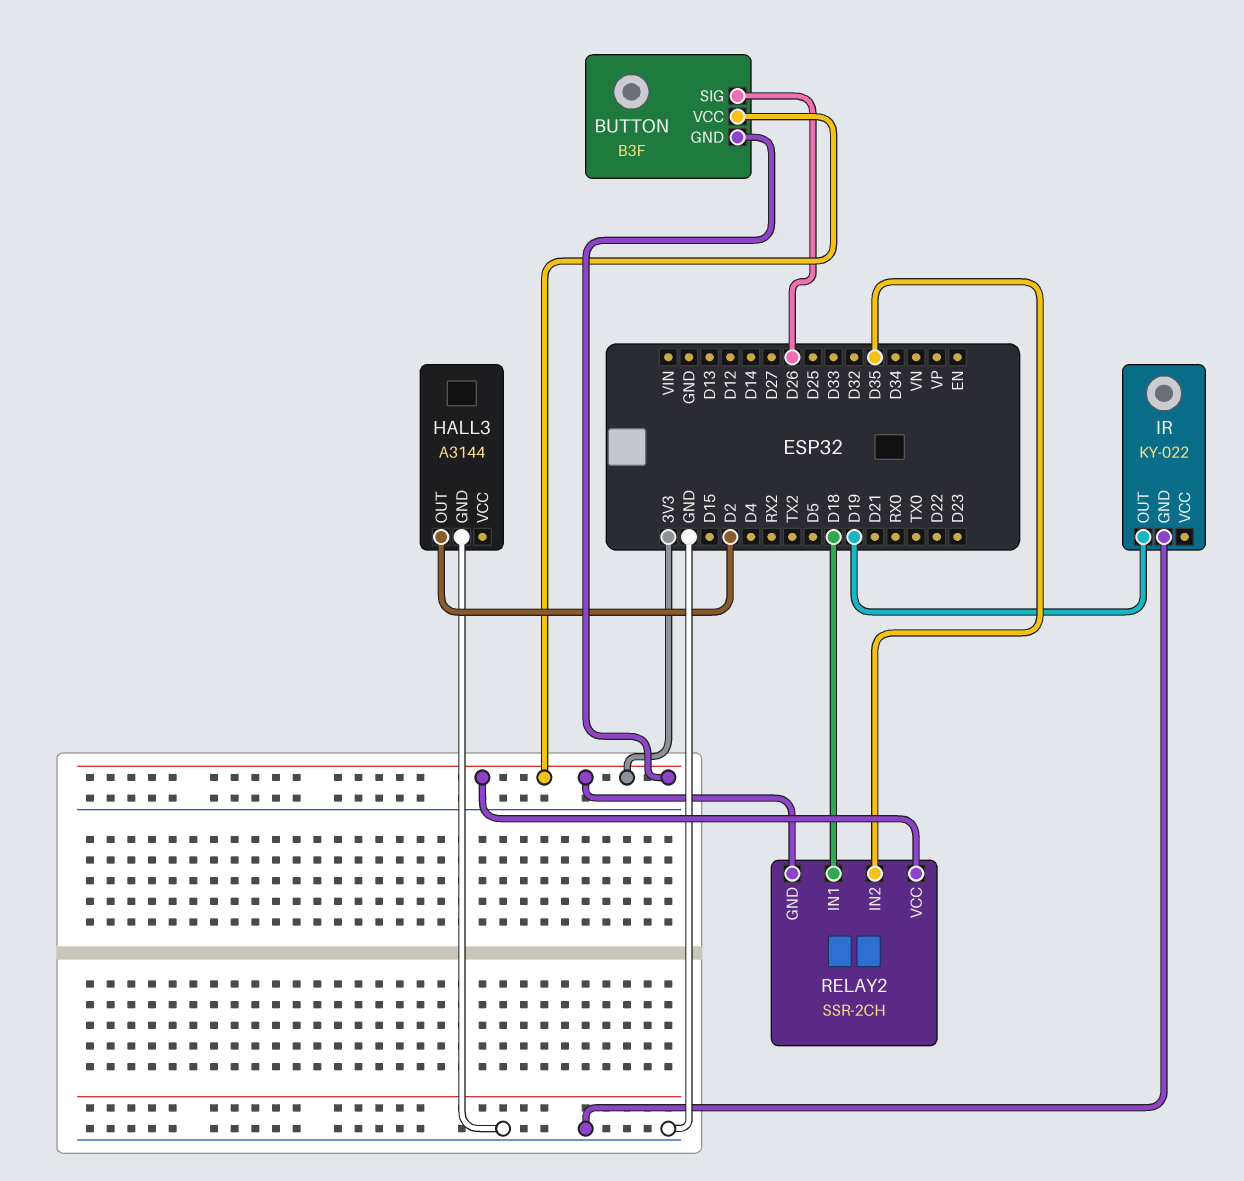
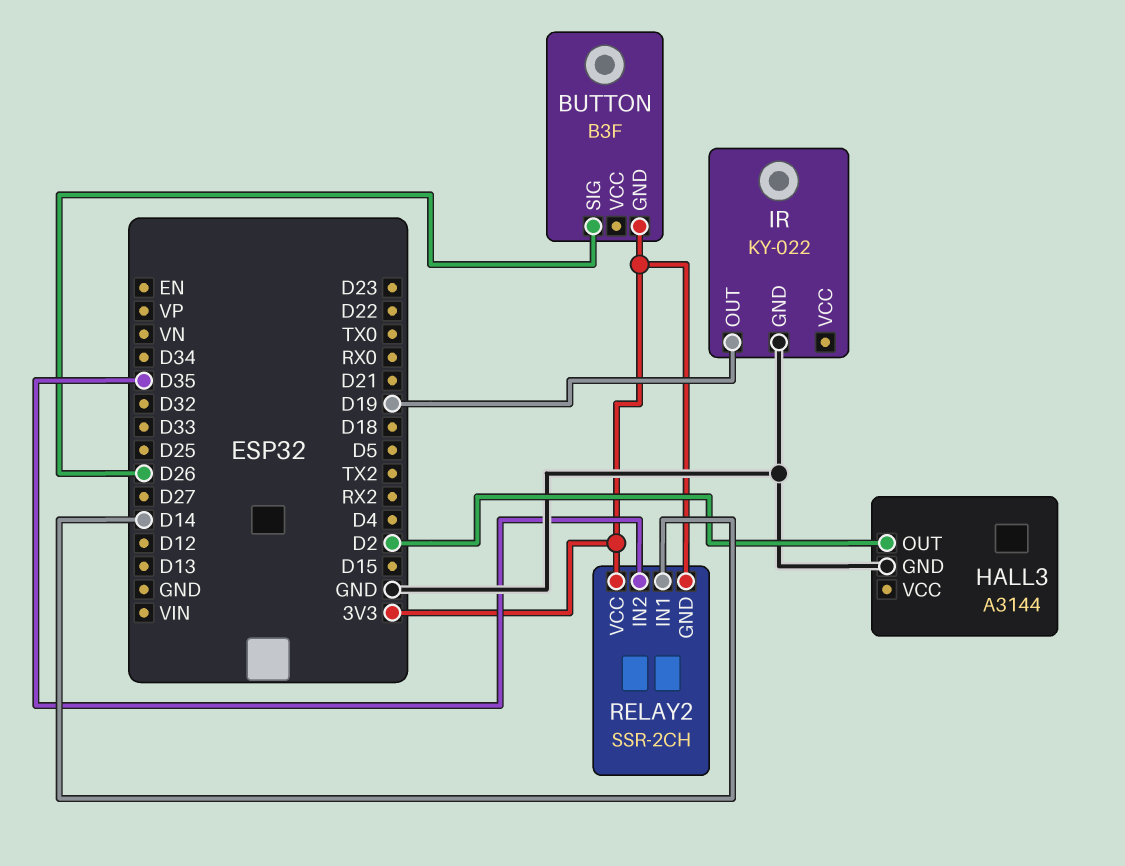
BUTTON pin VCC: 3V3 -> none
RELAY2 pin IN1: D18 -> D14

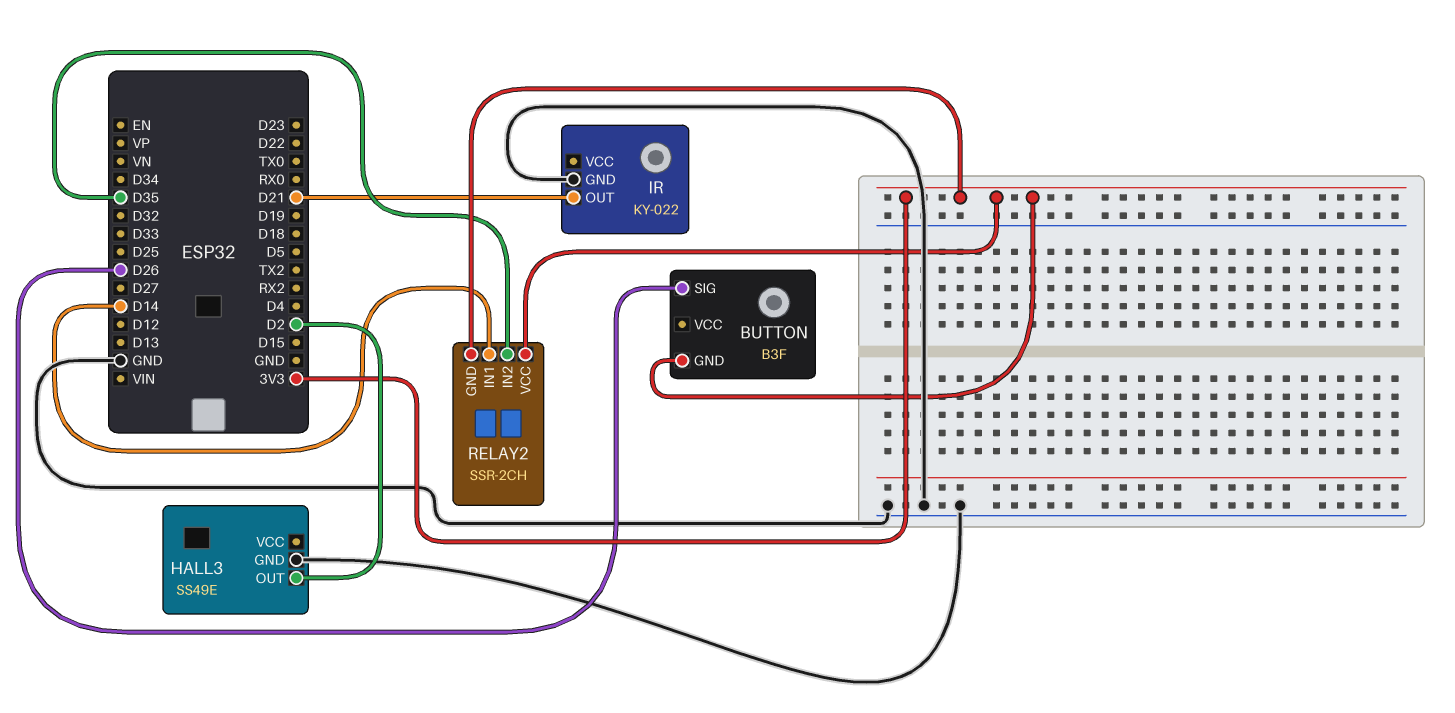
HALL3: A3144 -> SS49E
IR pin OUT: D19 -> D21

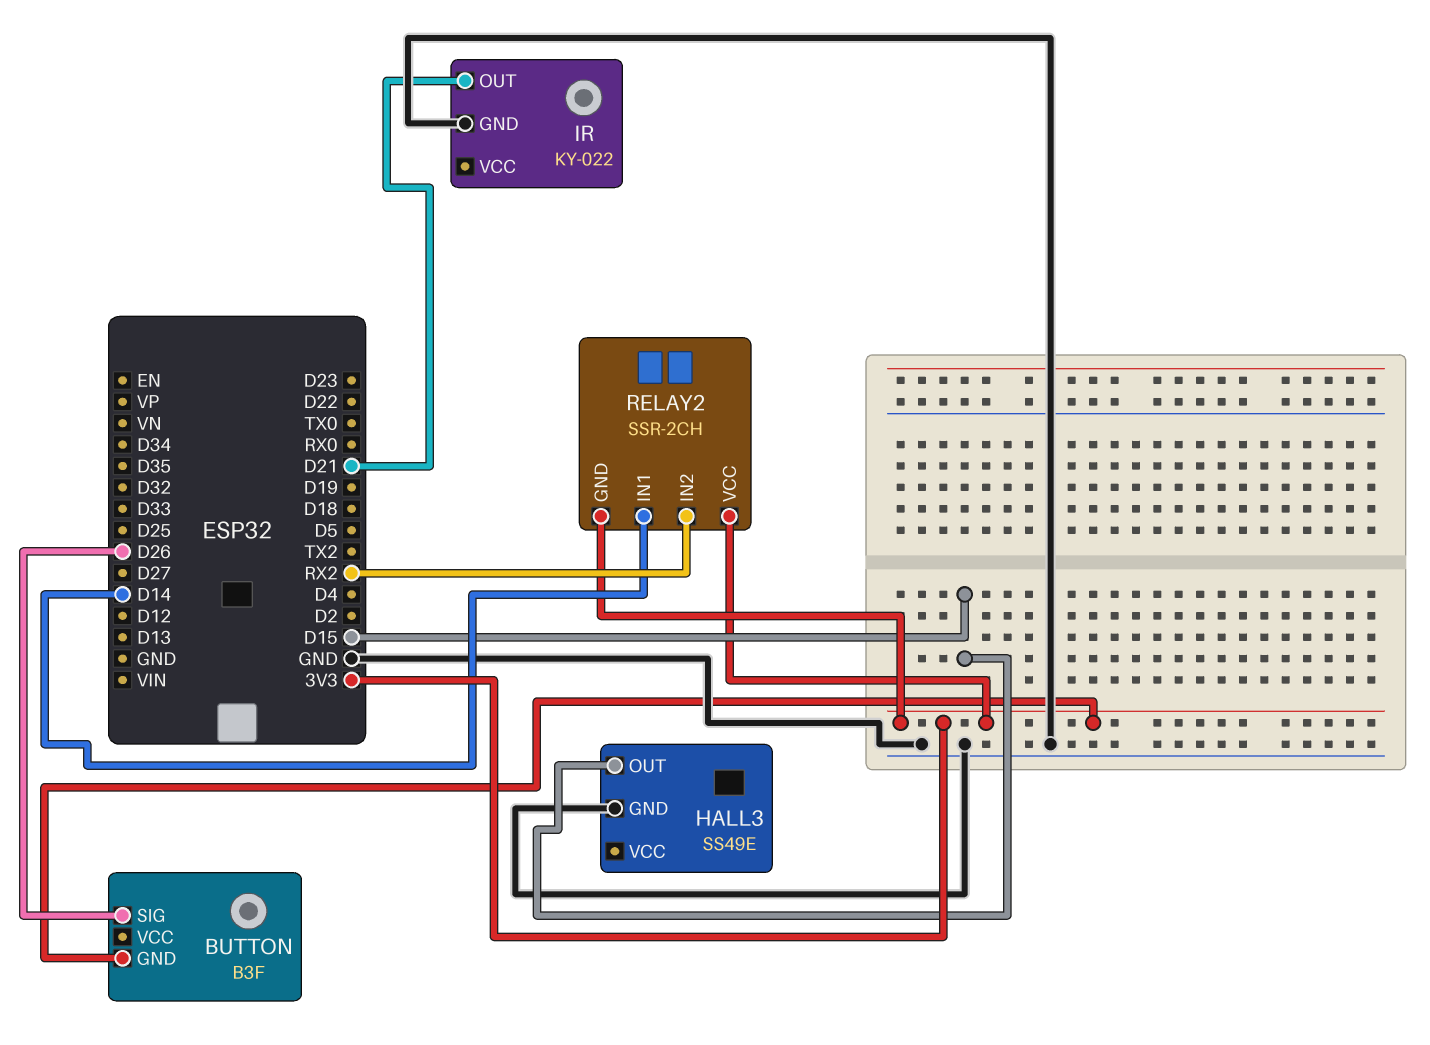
HALL3 pin OUT: D2 -> D15
RELAY2 pin IN2: D35 -> RX2

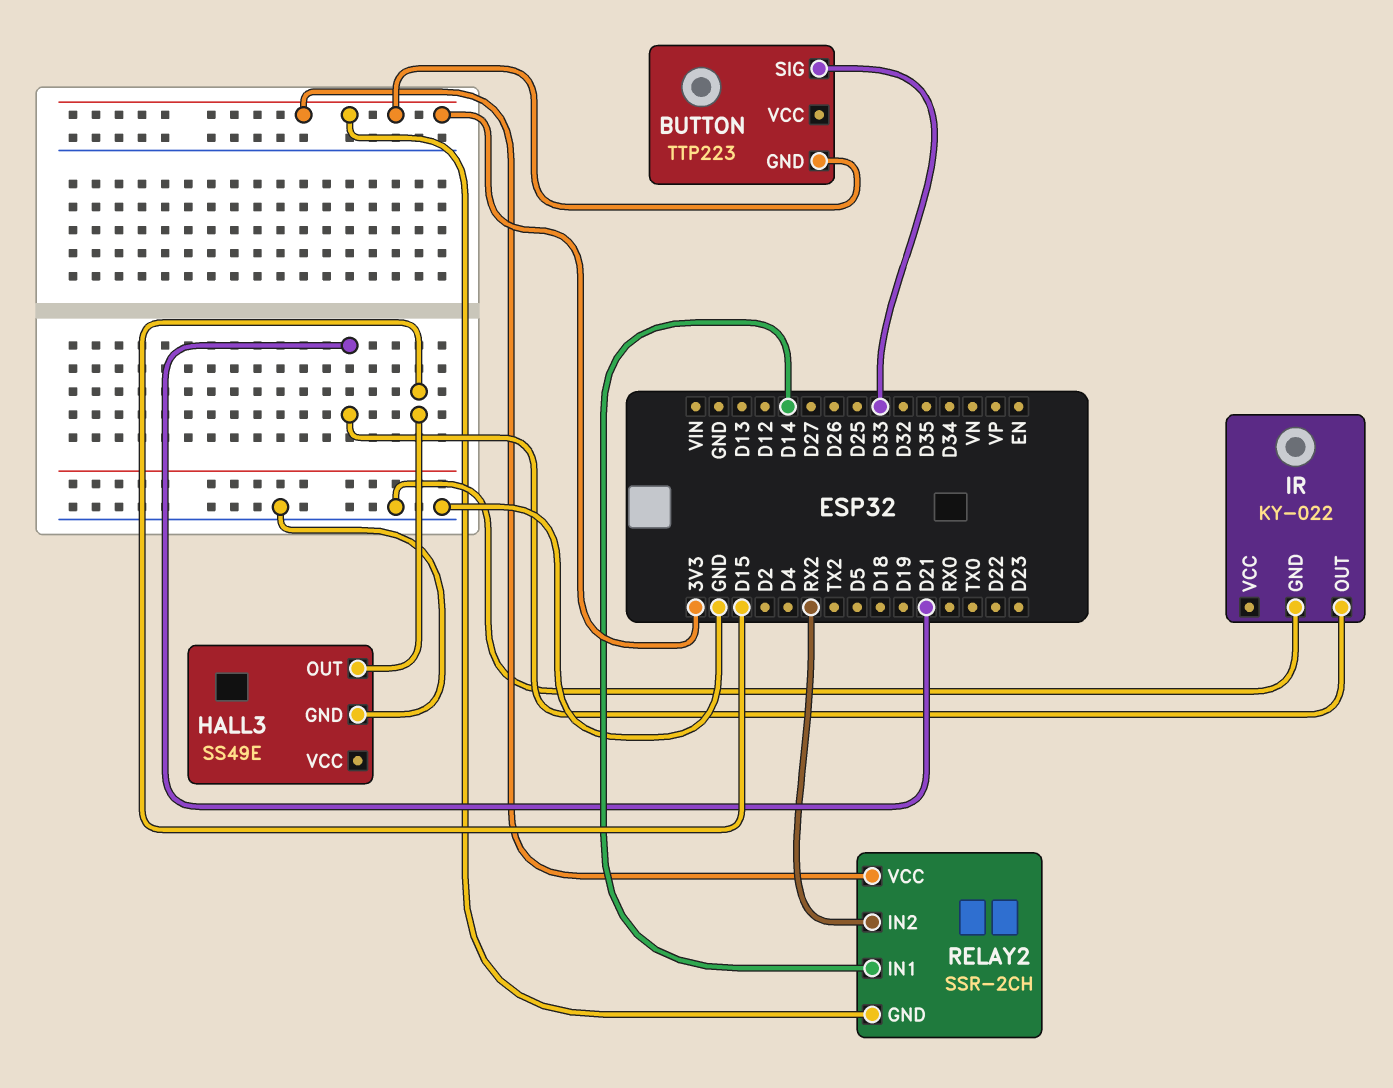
BUTTON: B3F -> TTP223
BUTTON pin SIG: D26 -> D33

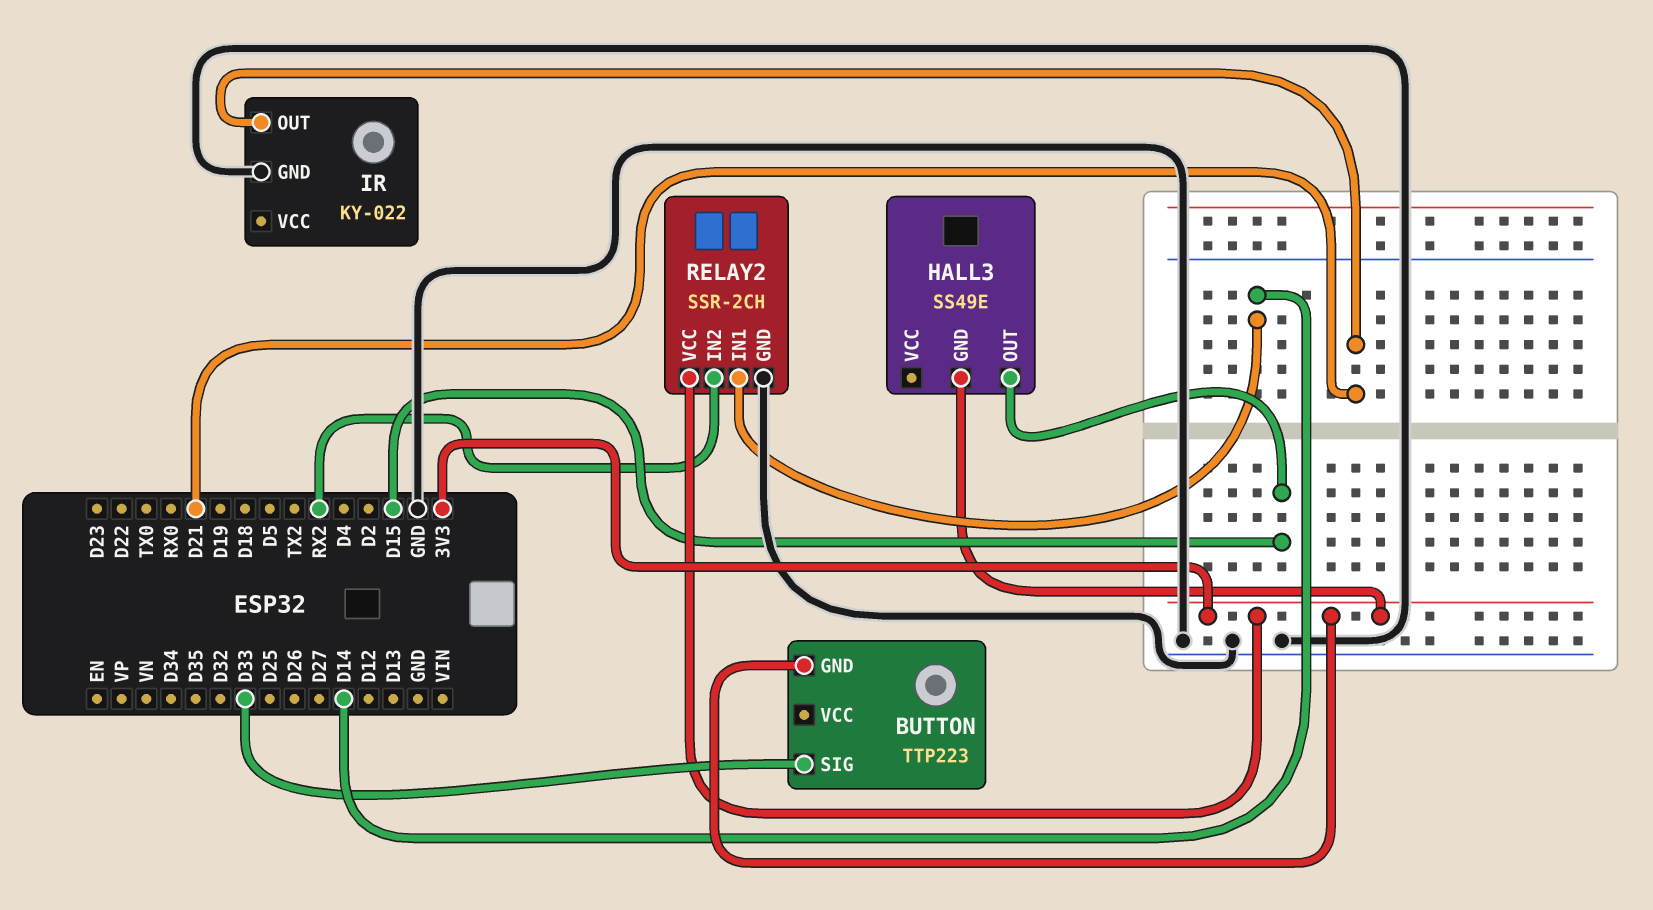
HALL3 pin GND: GND -> 3V3
RELAY2 pin GND: 3V3 -> GND

